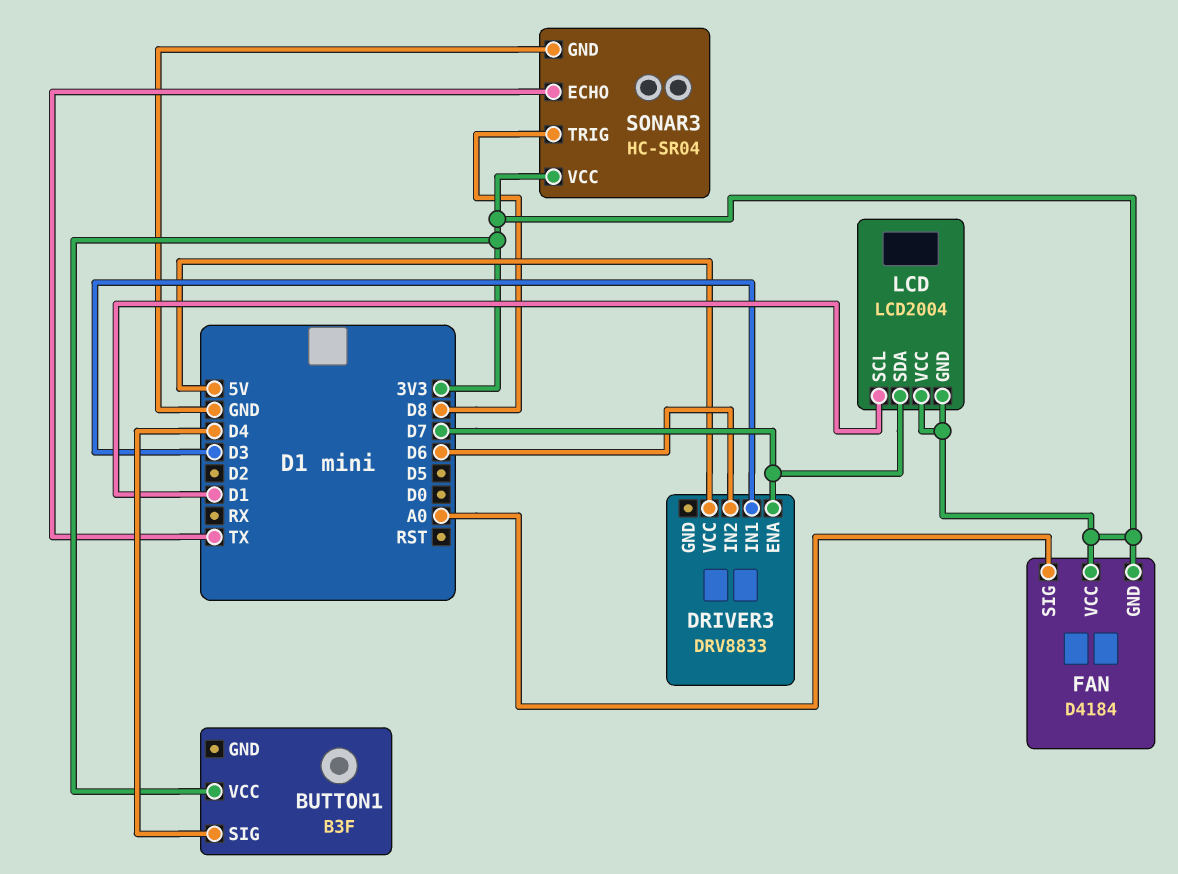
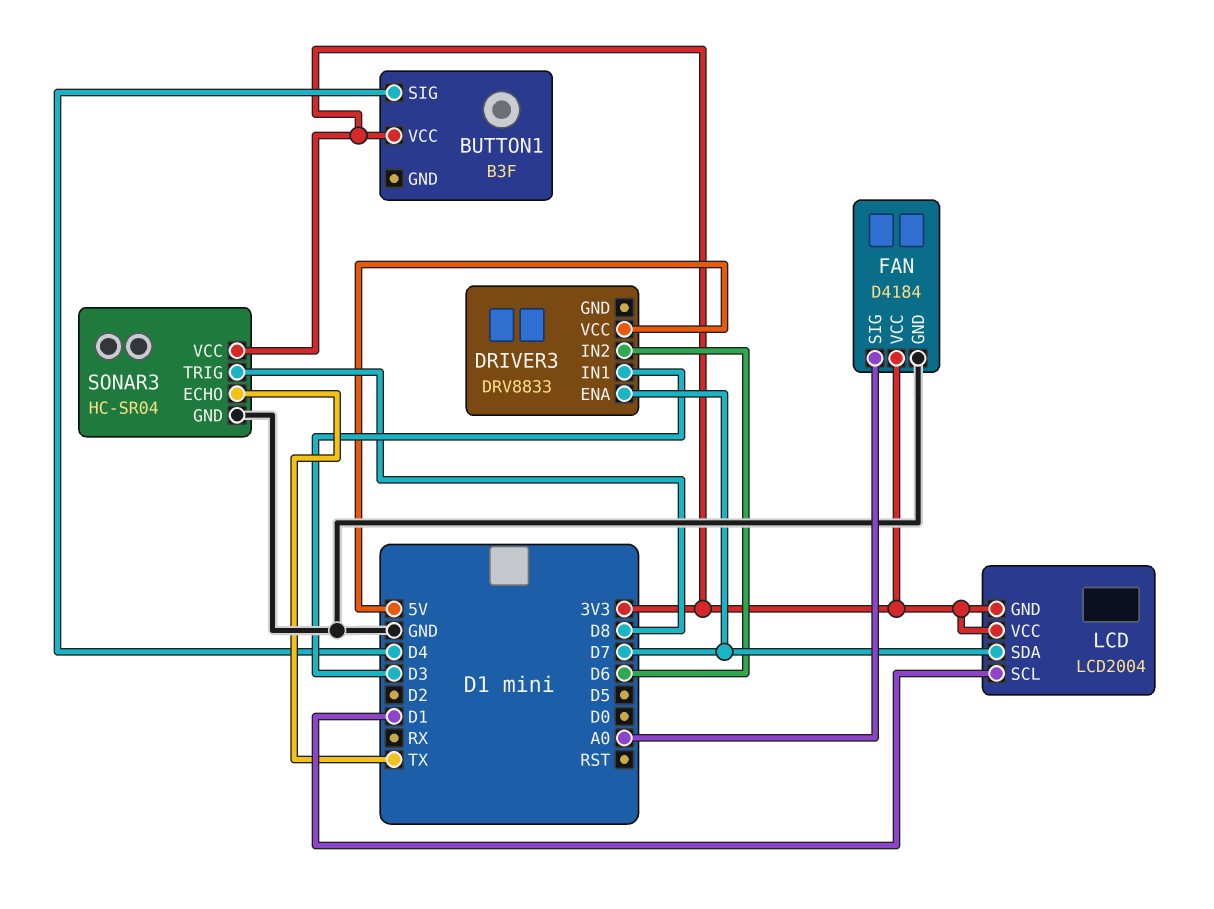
FAN pin GND: 3V3 -> GND

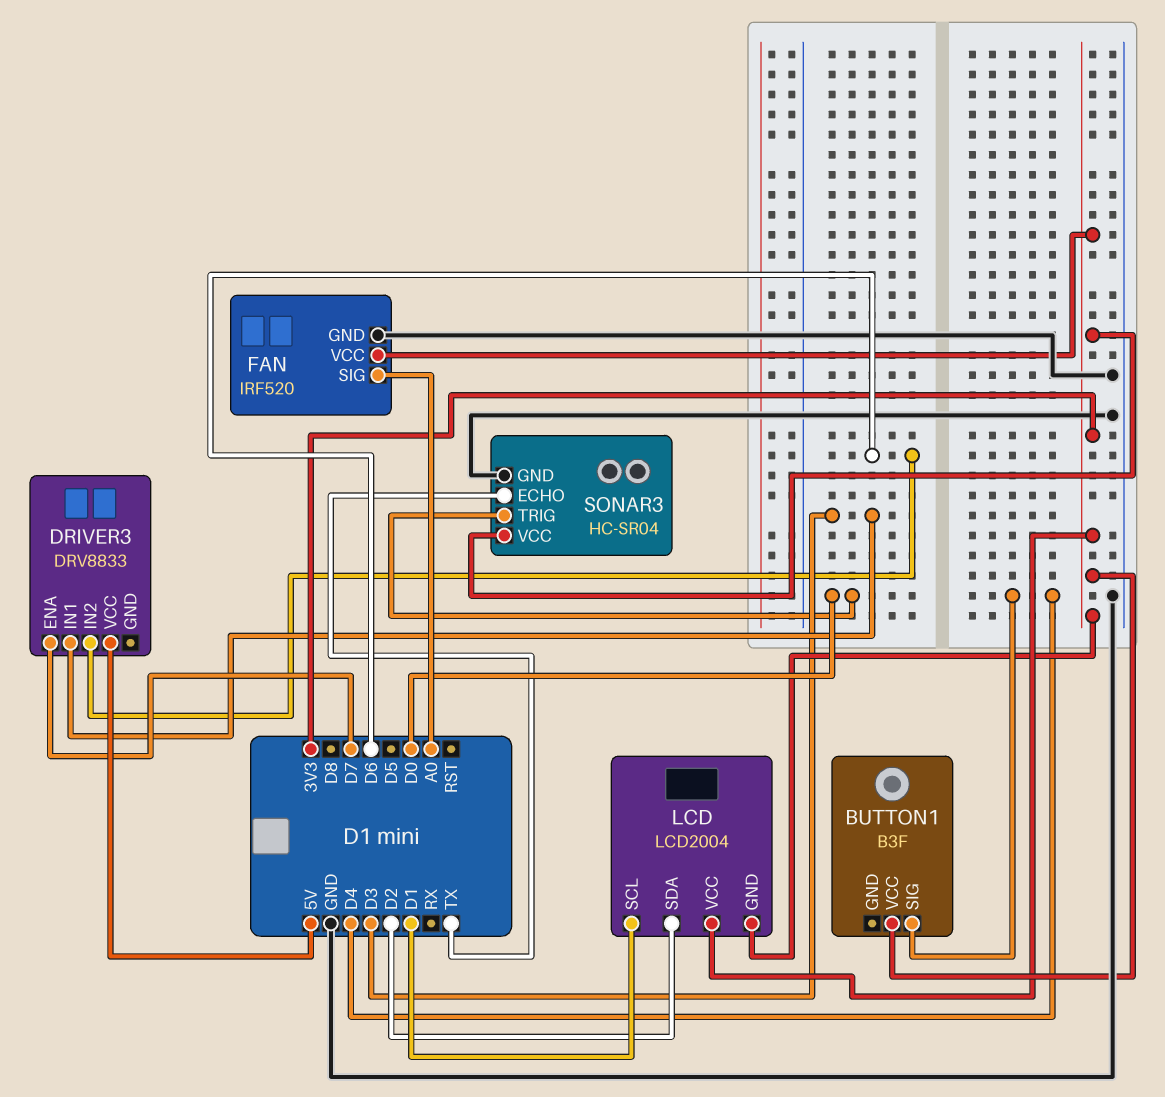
FAN: D4184 -> IRF520
LCD pin SDA: D7 -> D2
SONAR3 pin TRIG: D8 -> D0

